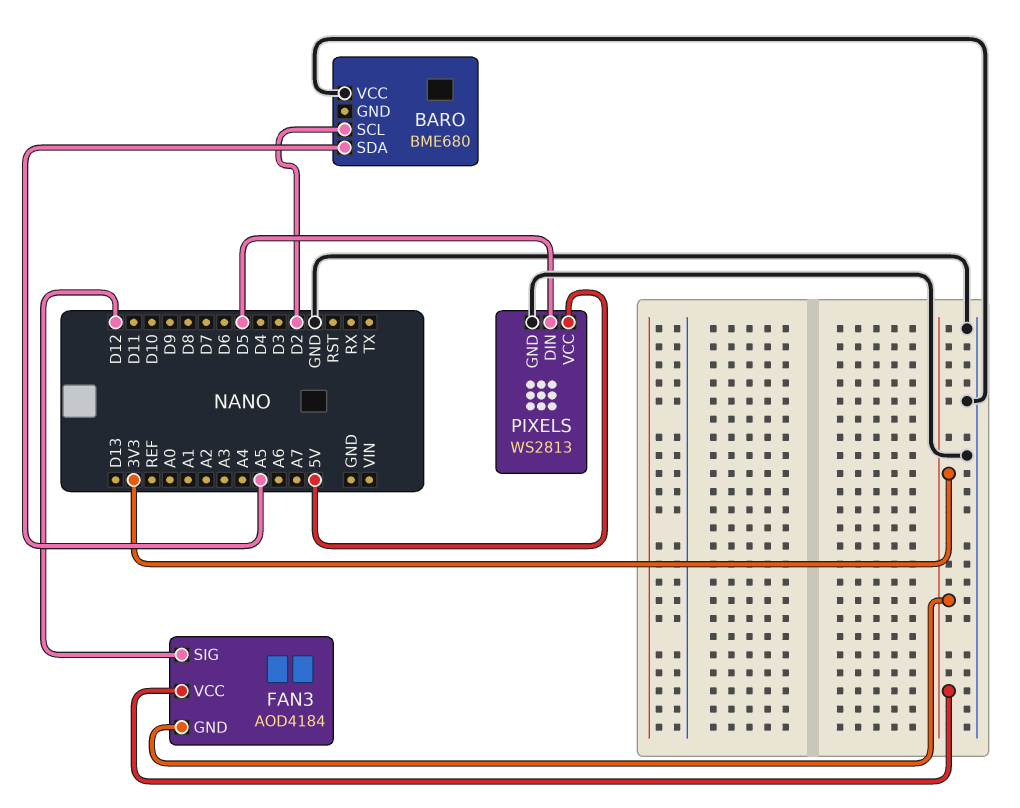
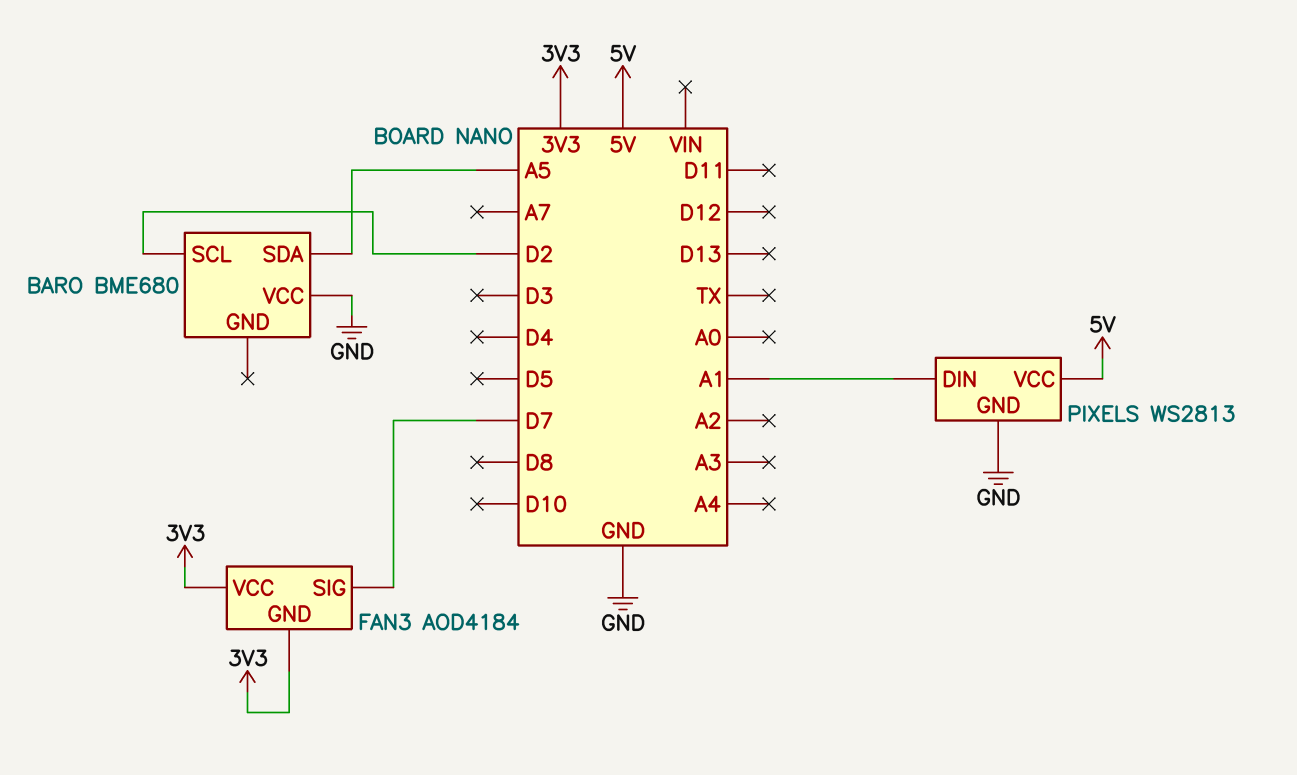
FAN3 pin SIG: D12 -> D7
PIXELS pin DIN: D5 -> A1

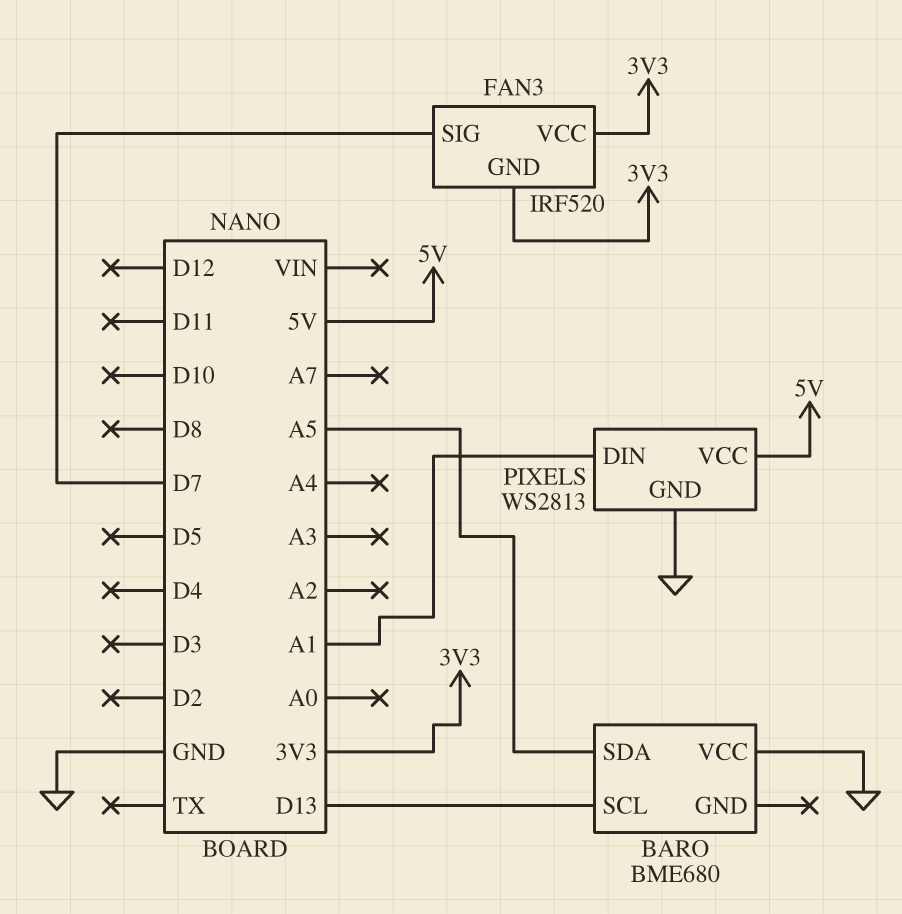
BARO pin SCL: D2 -> D13
FAN3: AOD4184 -> IRF520

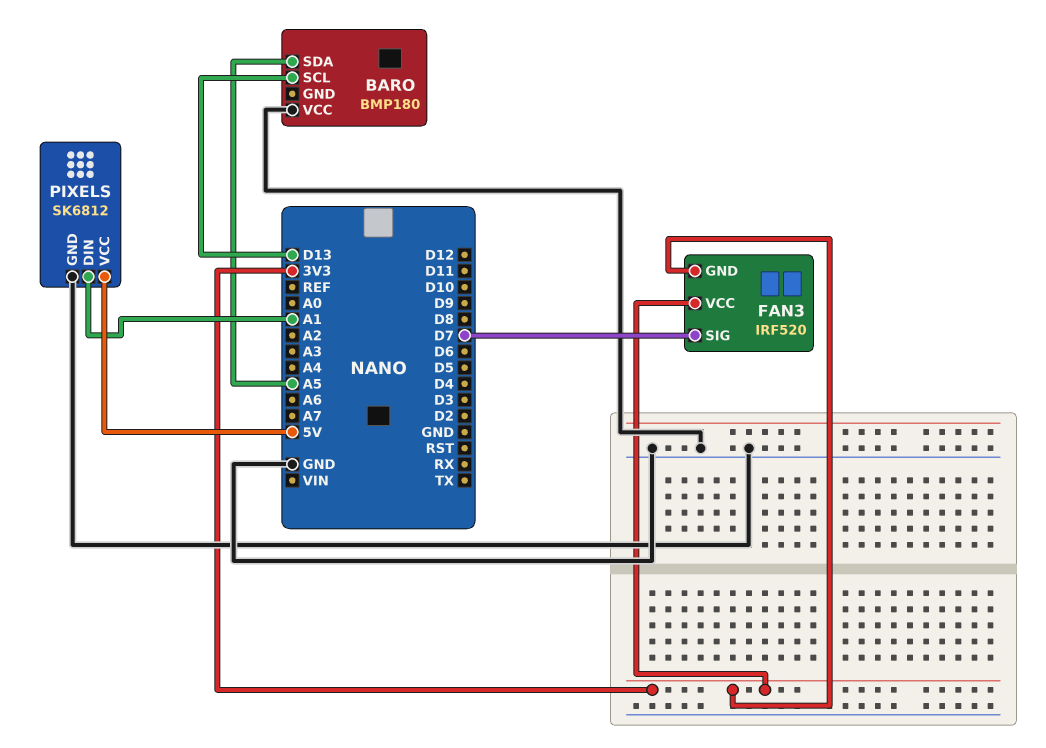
BARO: BME680 -> BMP180
PIXELS: WS2813 -> SK6812

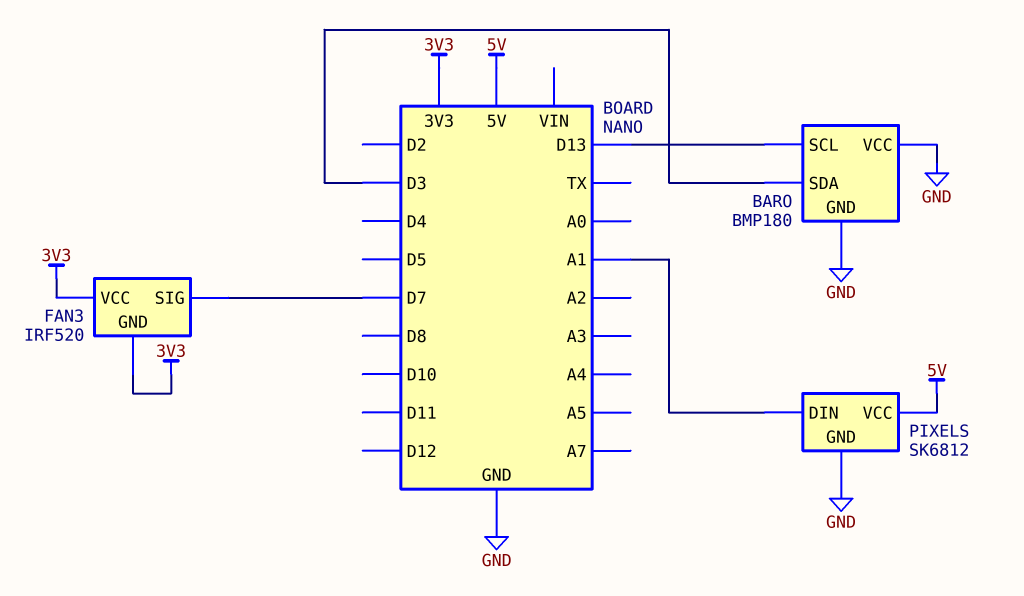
BARO pin GND: none -> GND
BARO pin SDA: A5 -> D3

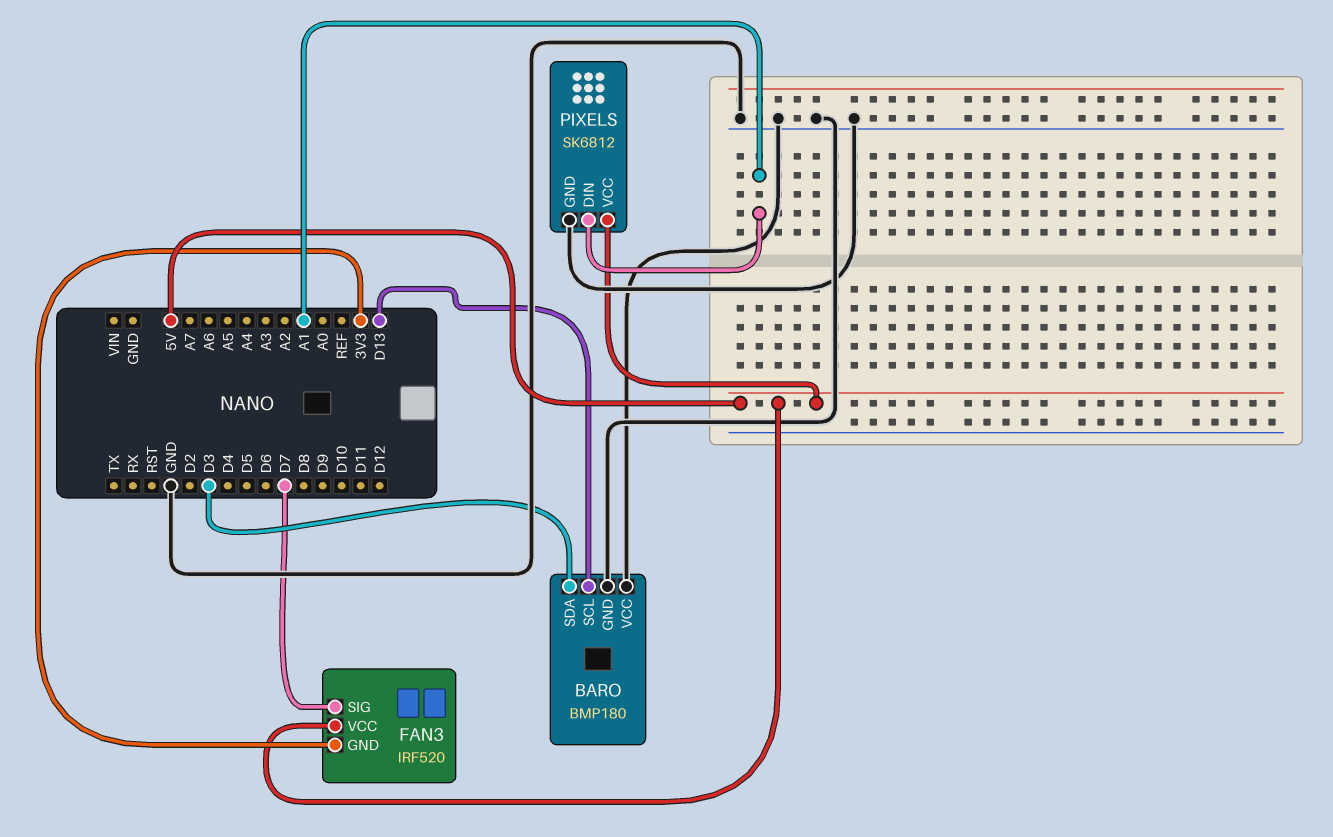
FAN3 pin VCC: 3V3 -> 5V

